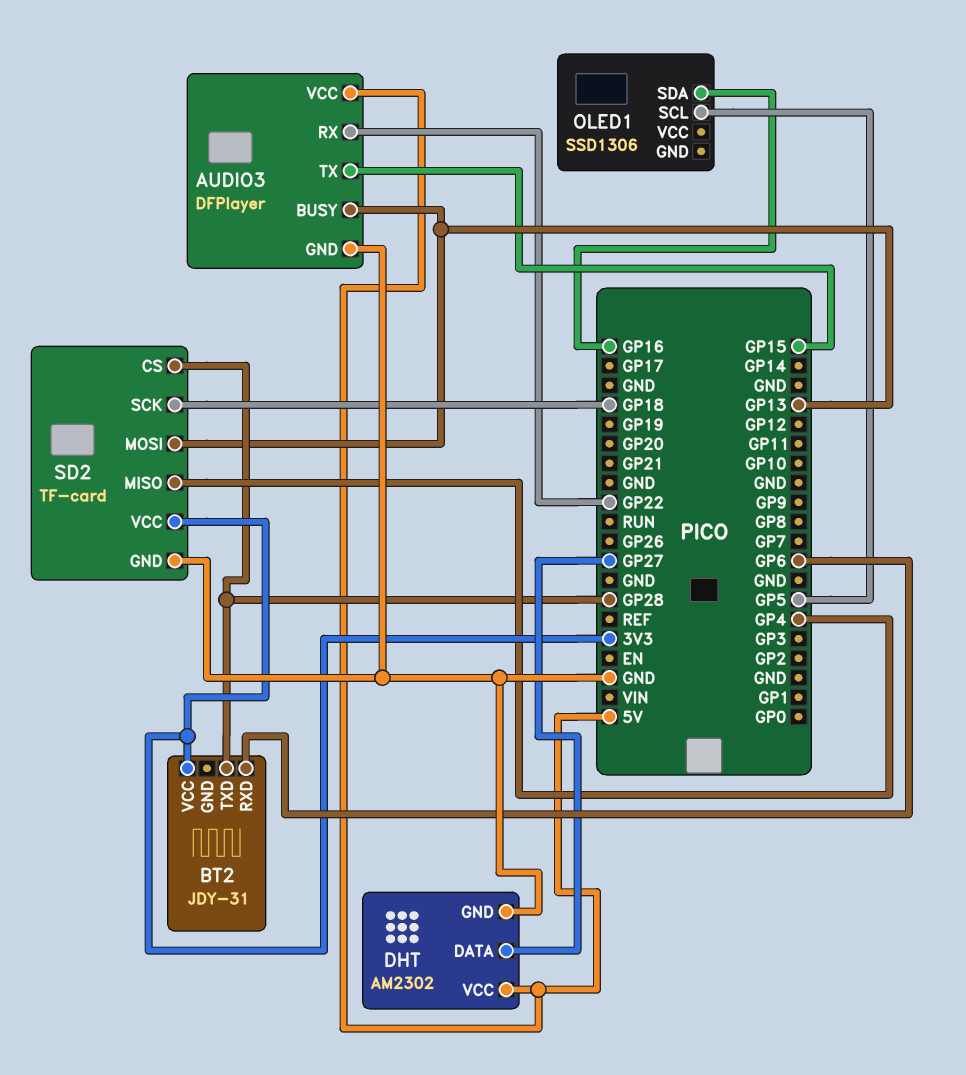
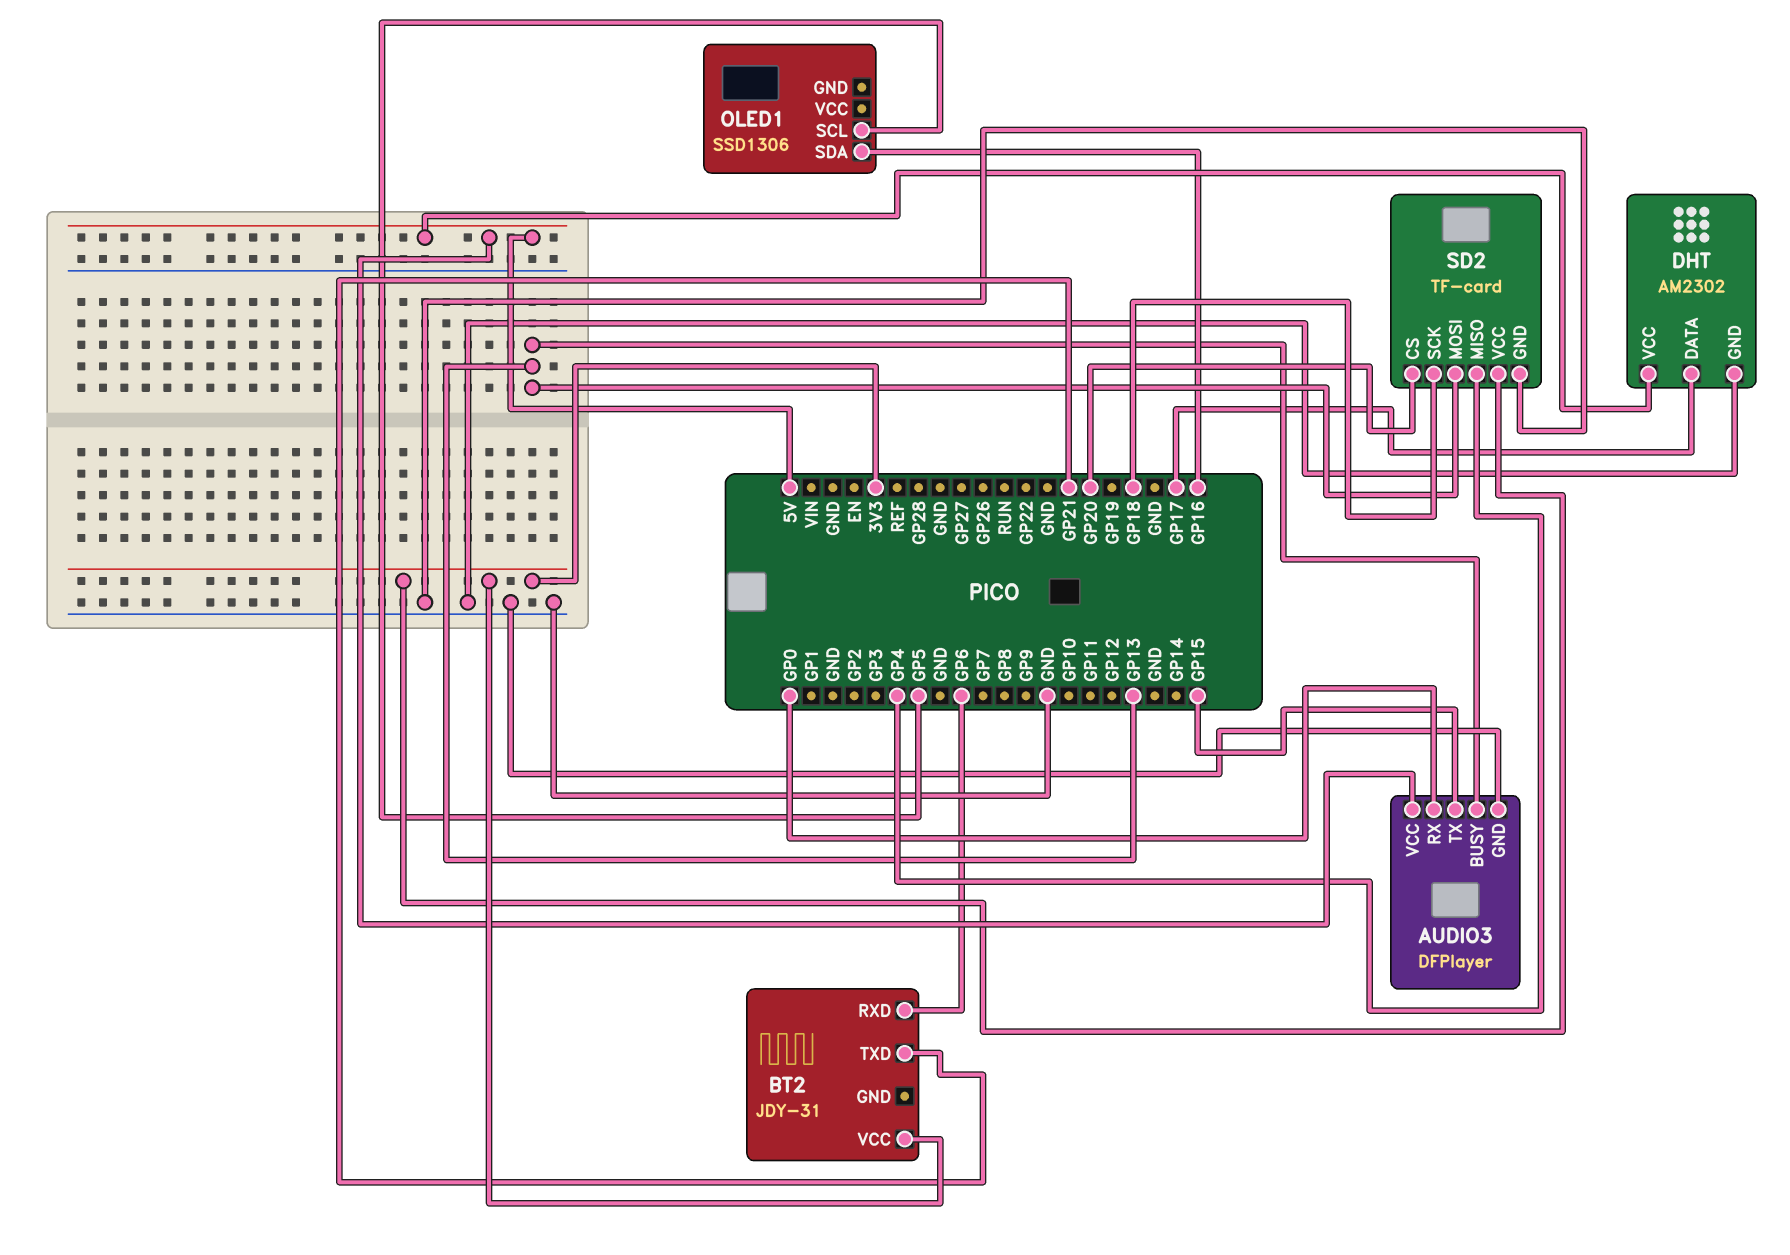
AUDIO3 pin RX: GP22 -> GP0
BT2 pin TXD: GP28 -> GP21
DHT pin DATA: GP27 -> GP17
SD2 pin CS: GP28 -> GP20

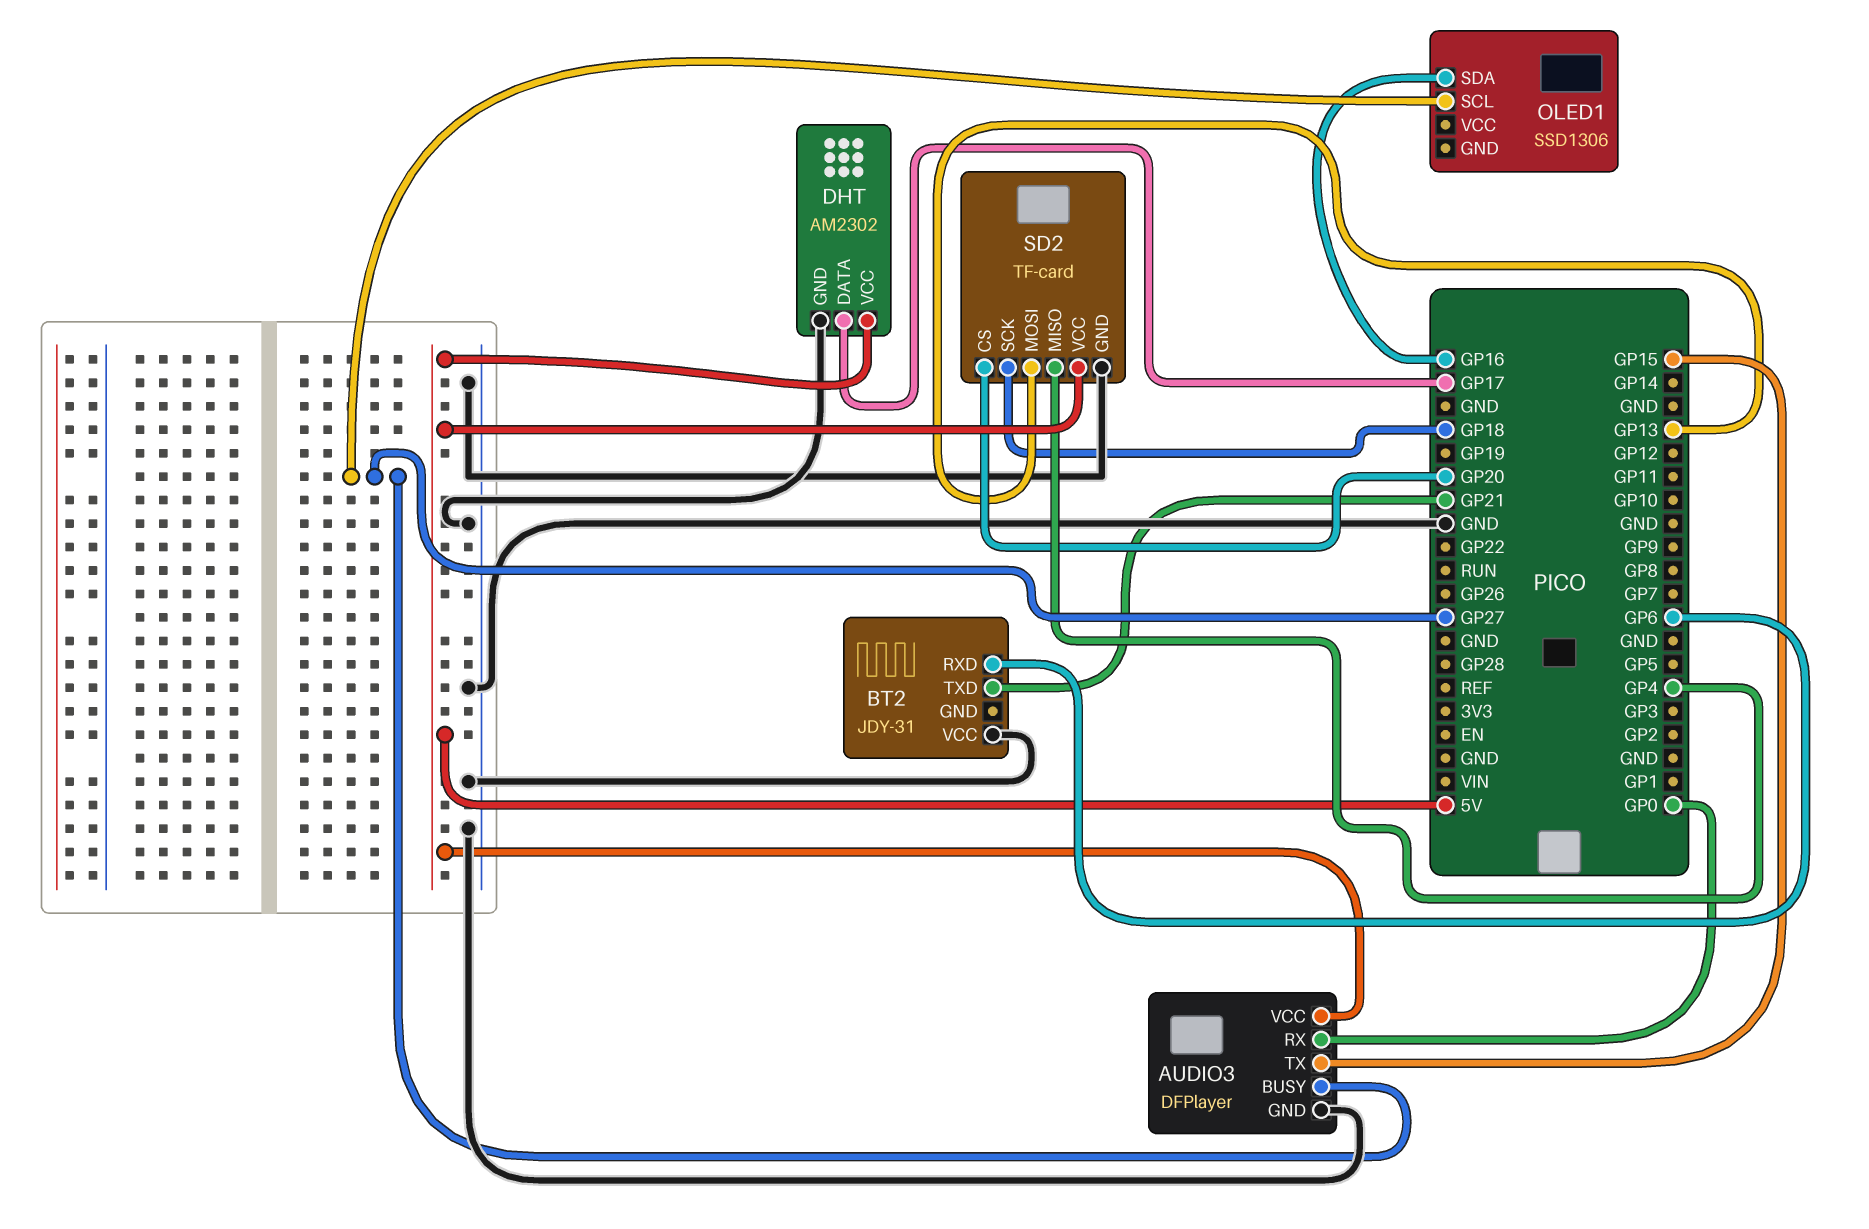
AUDIO3 pin BUSY: GP13 -> GP27
BT2 pin VCC: 3V3 -> GND
OLED1 pin SCL: GP5 -> GP27
SD2 pin VCC: 3V3 -> 5V

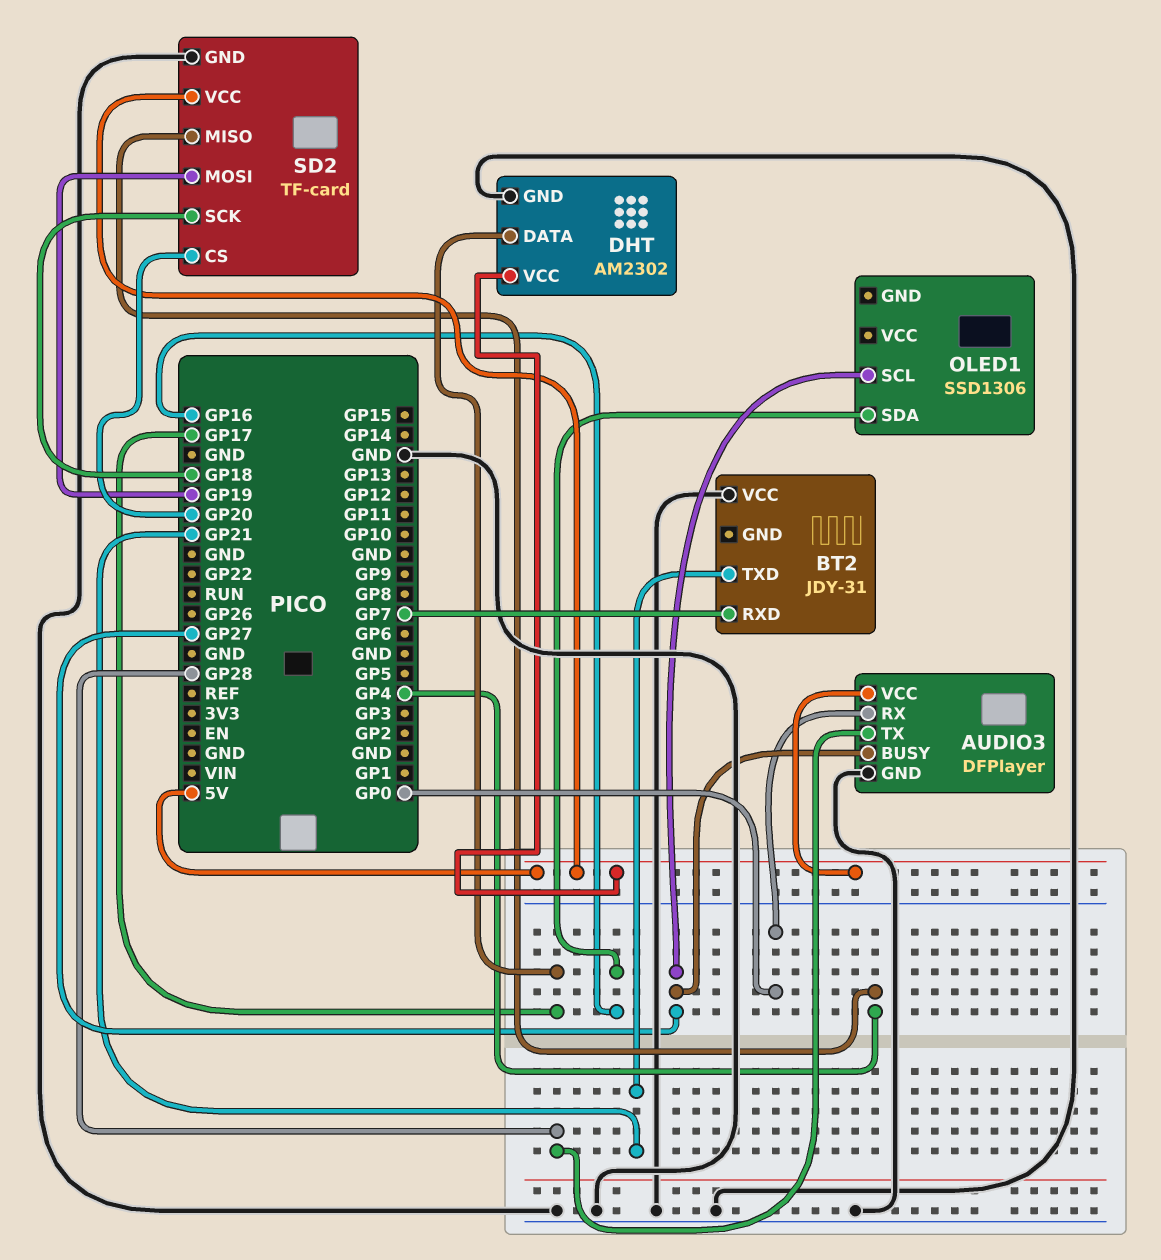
AUDIO3 pin TX: GP15 -> GP28
BT2 pin RXD: GP6 -> GP7
SD2 pin MOSI: GP13 -> GP19

